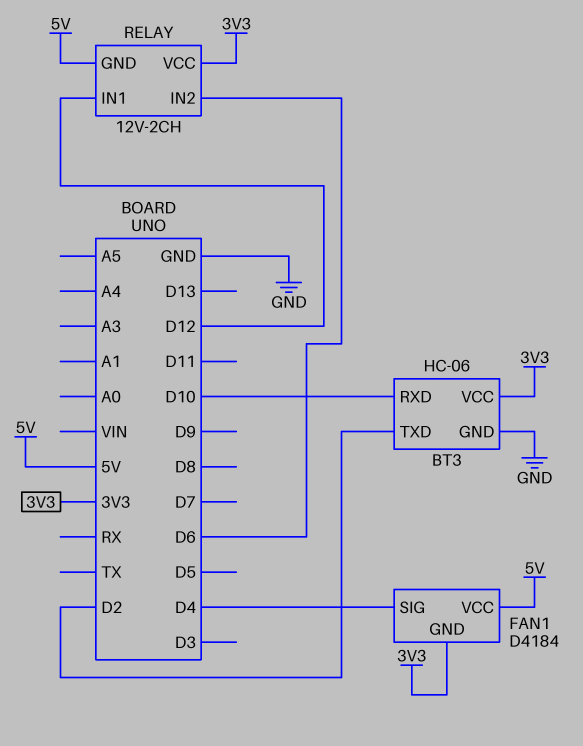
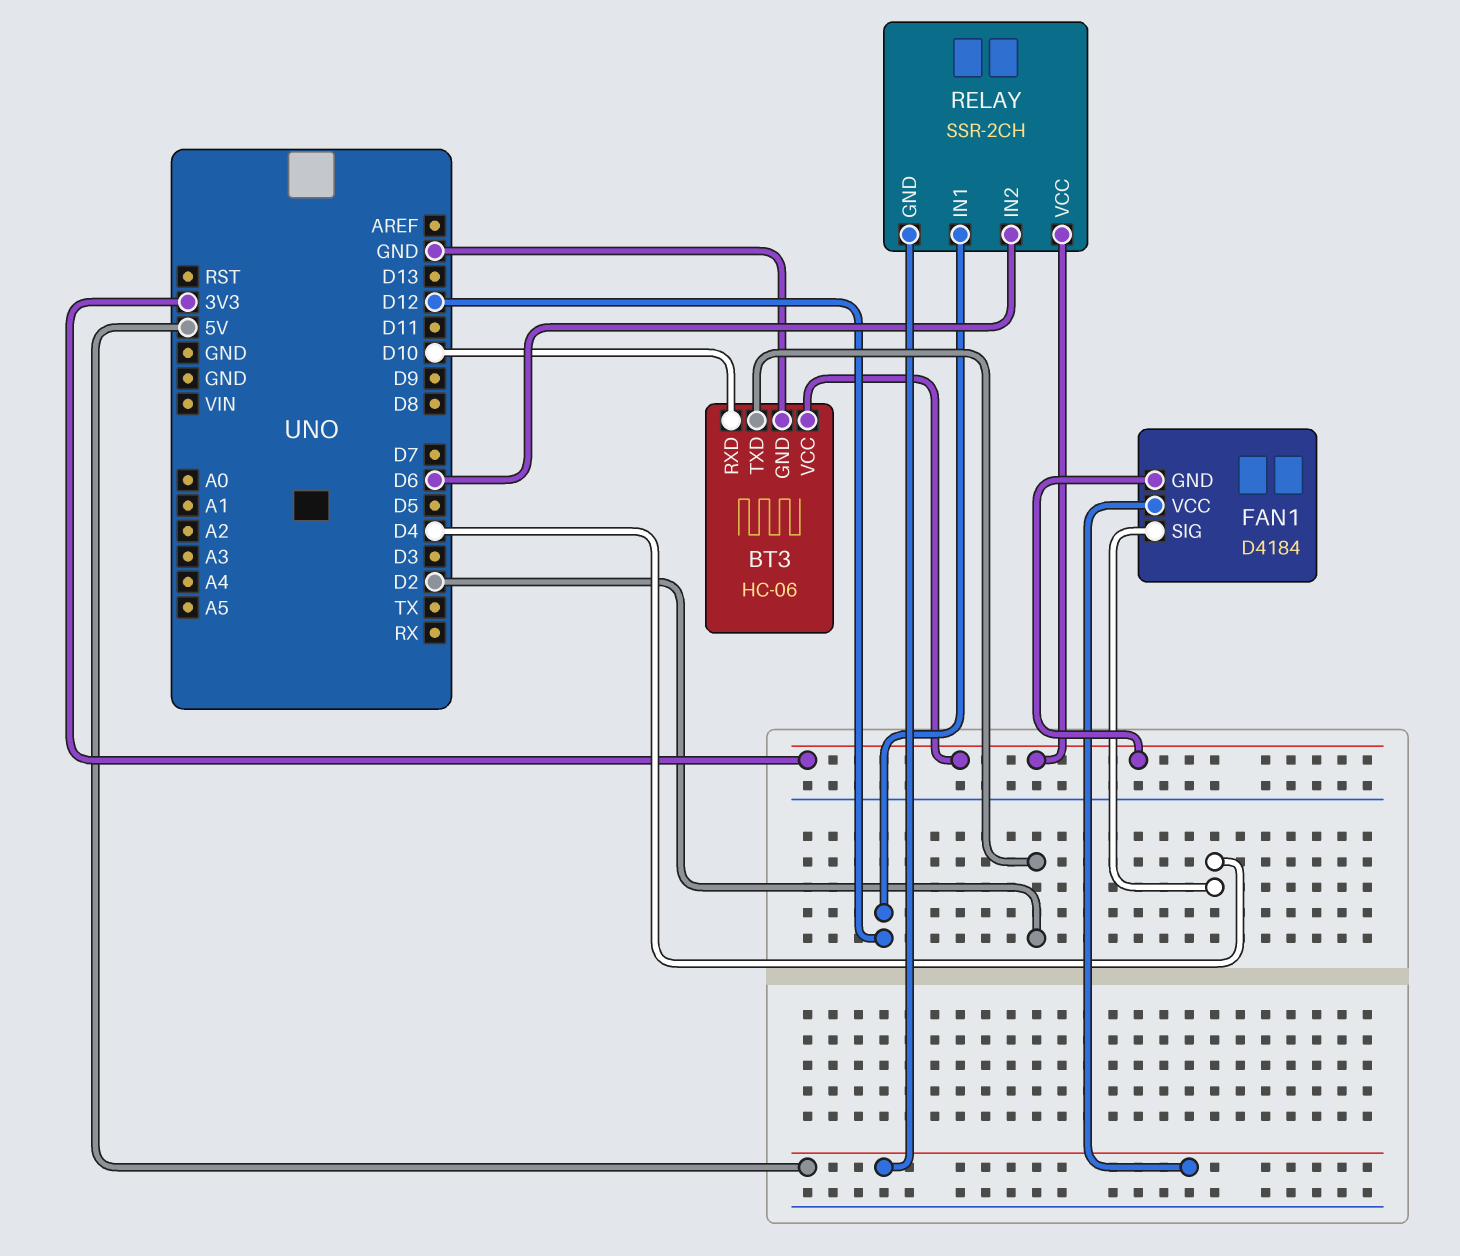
RELAY: 12V-2CH -> SSR-2CH

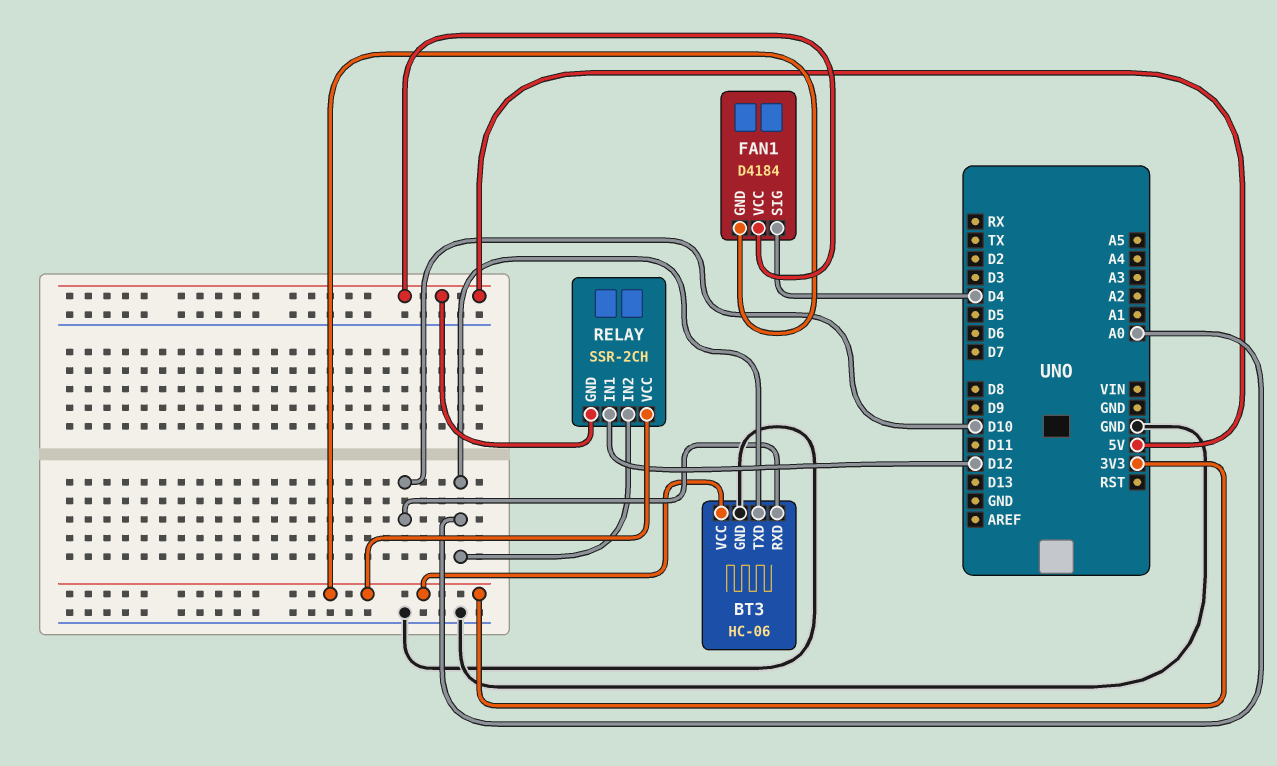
BT3 pin TXD: D2 -> A0
RELAY pin IN2: D6 -> A0

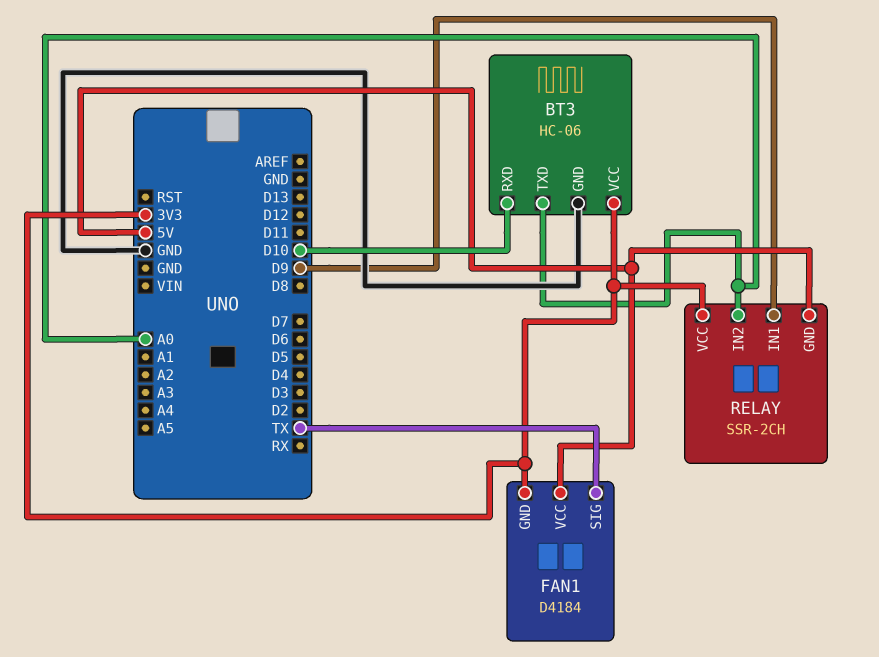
FAN1 pin SIG: D4 -> TX
RELAY pin IN1: D12 -> D9

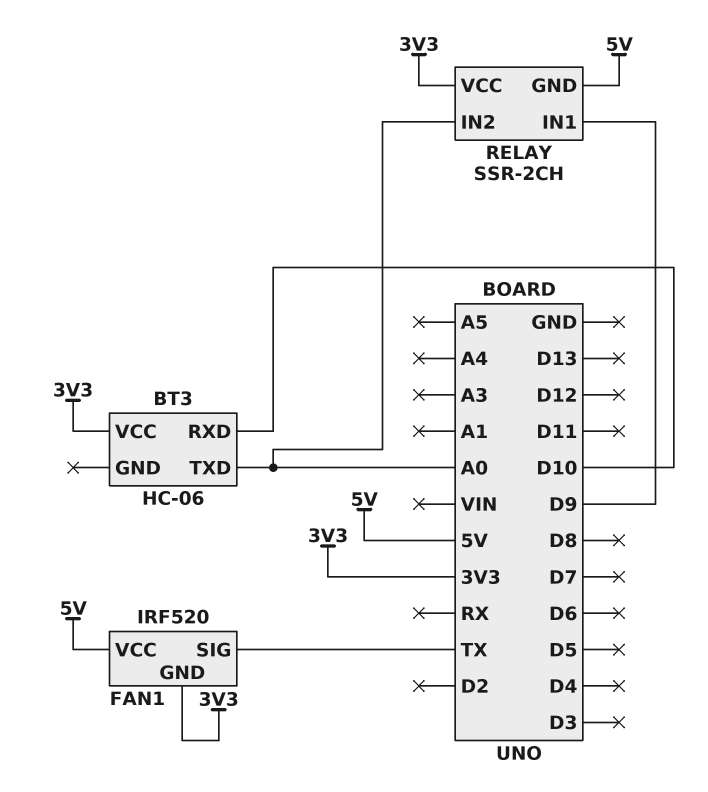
BT3 pin GND: GND -> none
FAN1: D4184 -> IRF520

